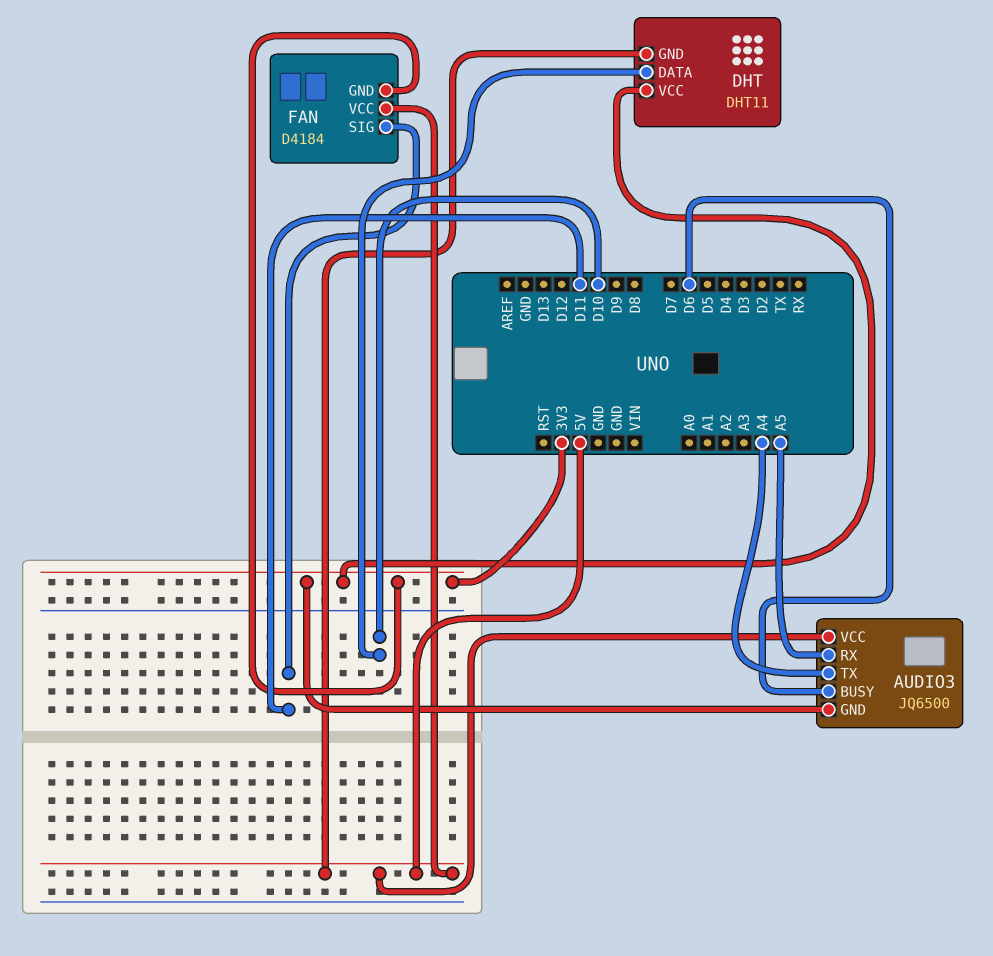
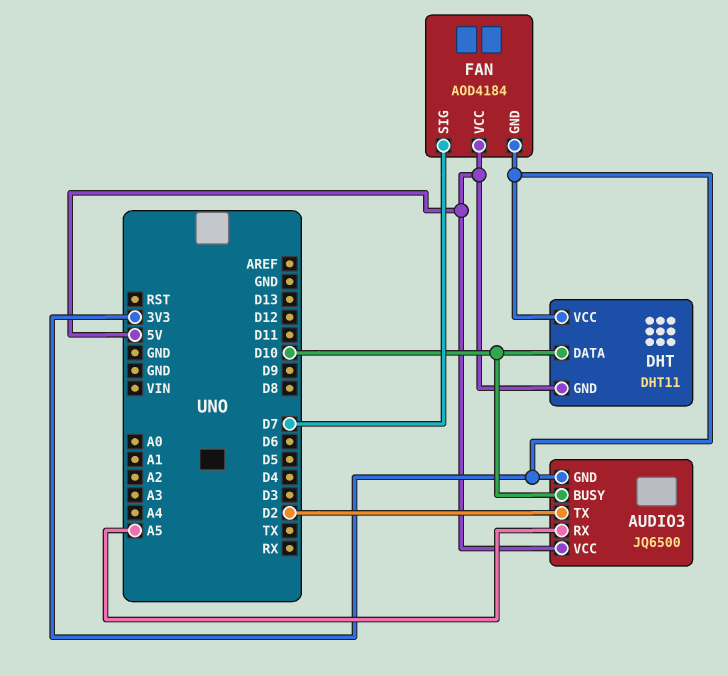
AUDIO3 pin BUSY: D6 -> D10
AUDIO3 pin TX: A4 -> D2
FAN: D4184 -> AOD4184
FAN pin SIG: D11 -> D7

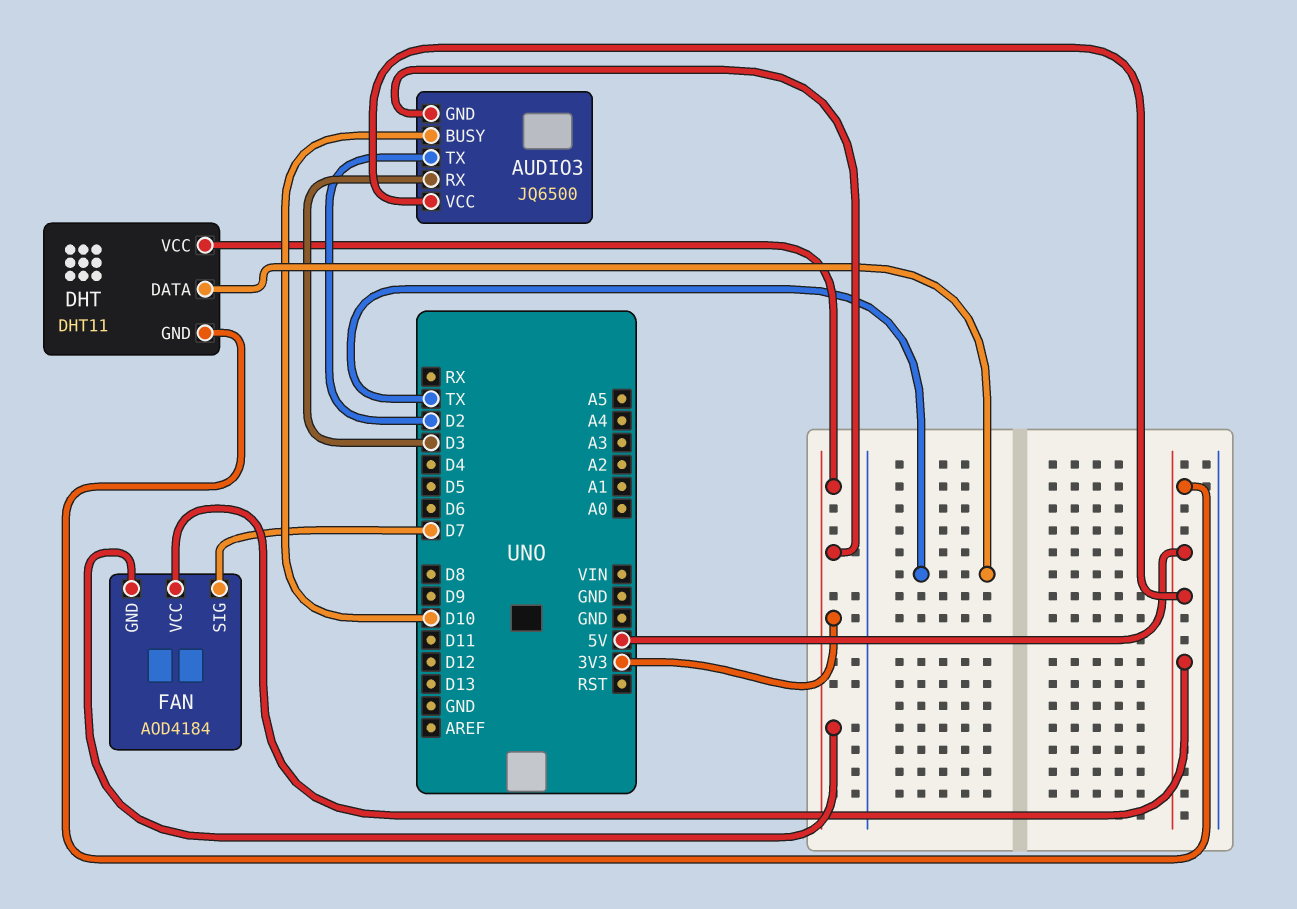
AUDIO3 pin RX: A5 -> D3
DHT pin DATA: D10 -> TX

